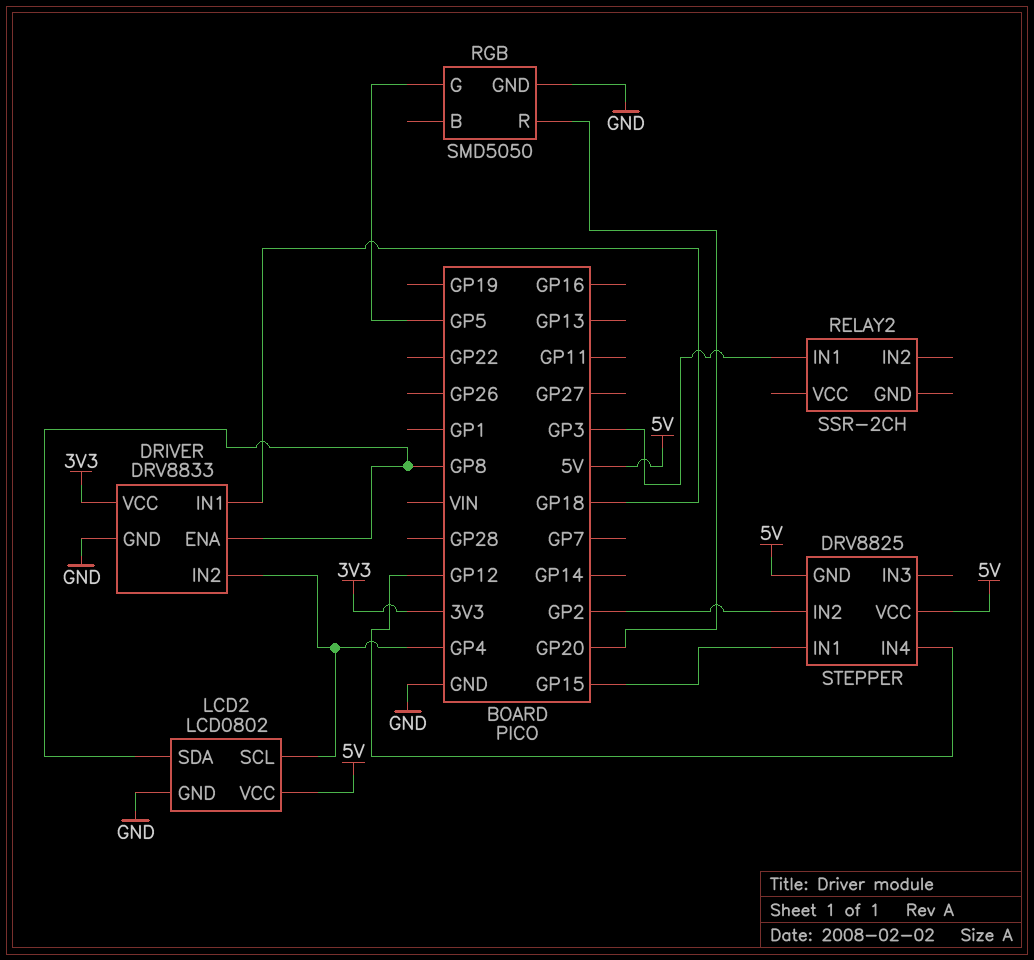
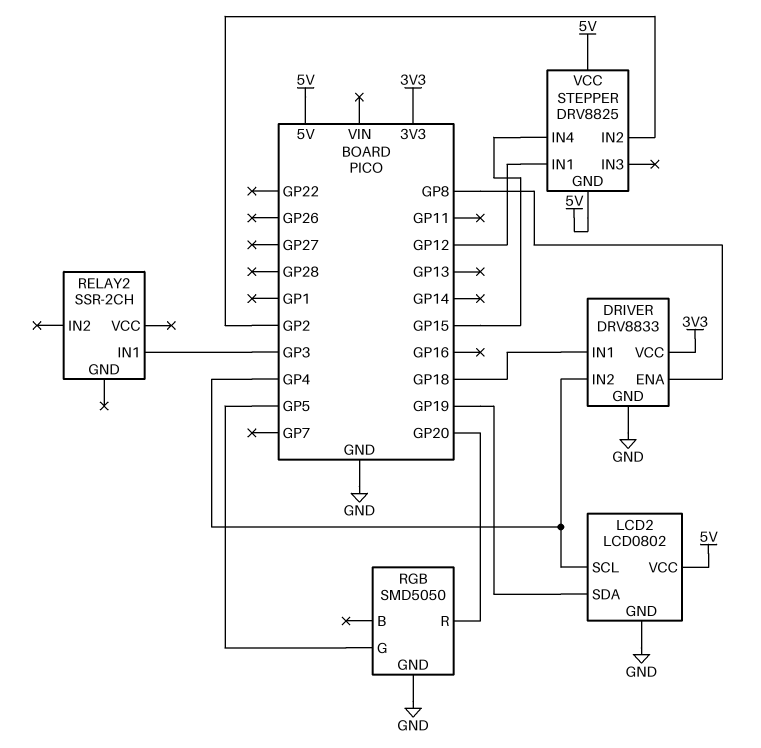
LCD2 pin SDA: GP8 -> GP19
STEPPER pin IN1: GP15 -> GP12
STEPPER pin IN4: GP12 -> GP15

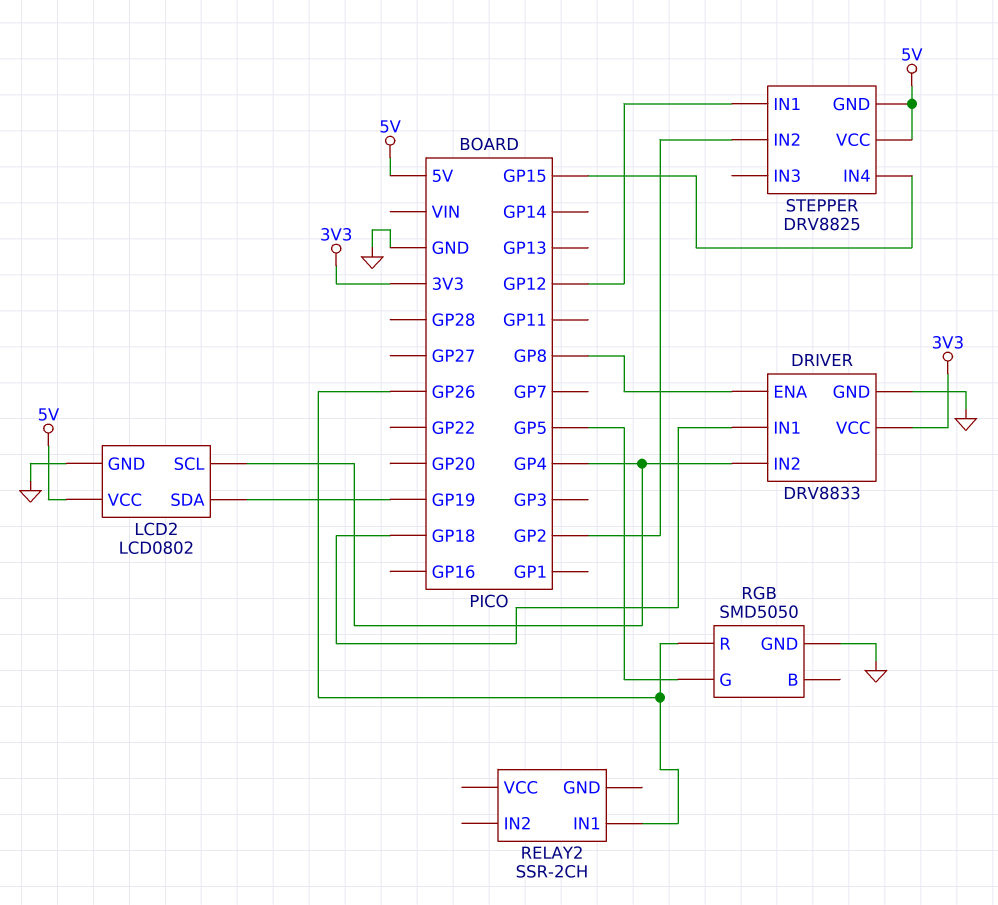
RELAY2 pin IN1: GP3 -> GP26
RGB pin R: GP20 -> GP26

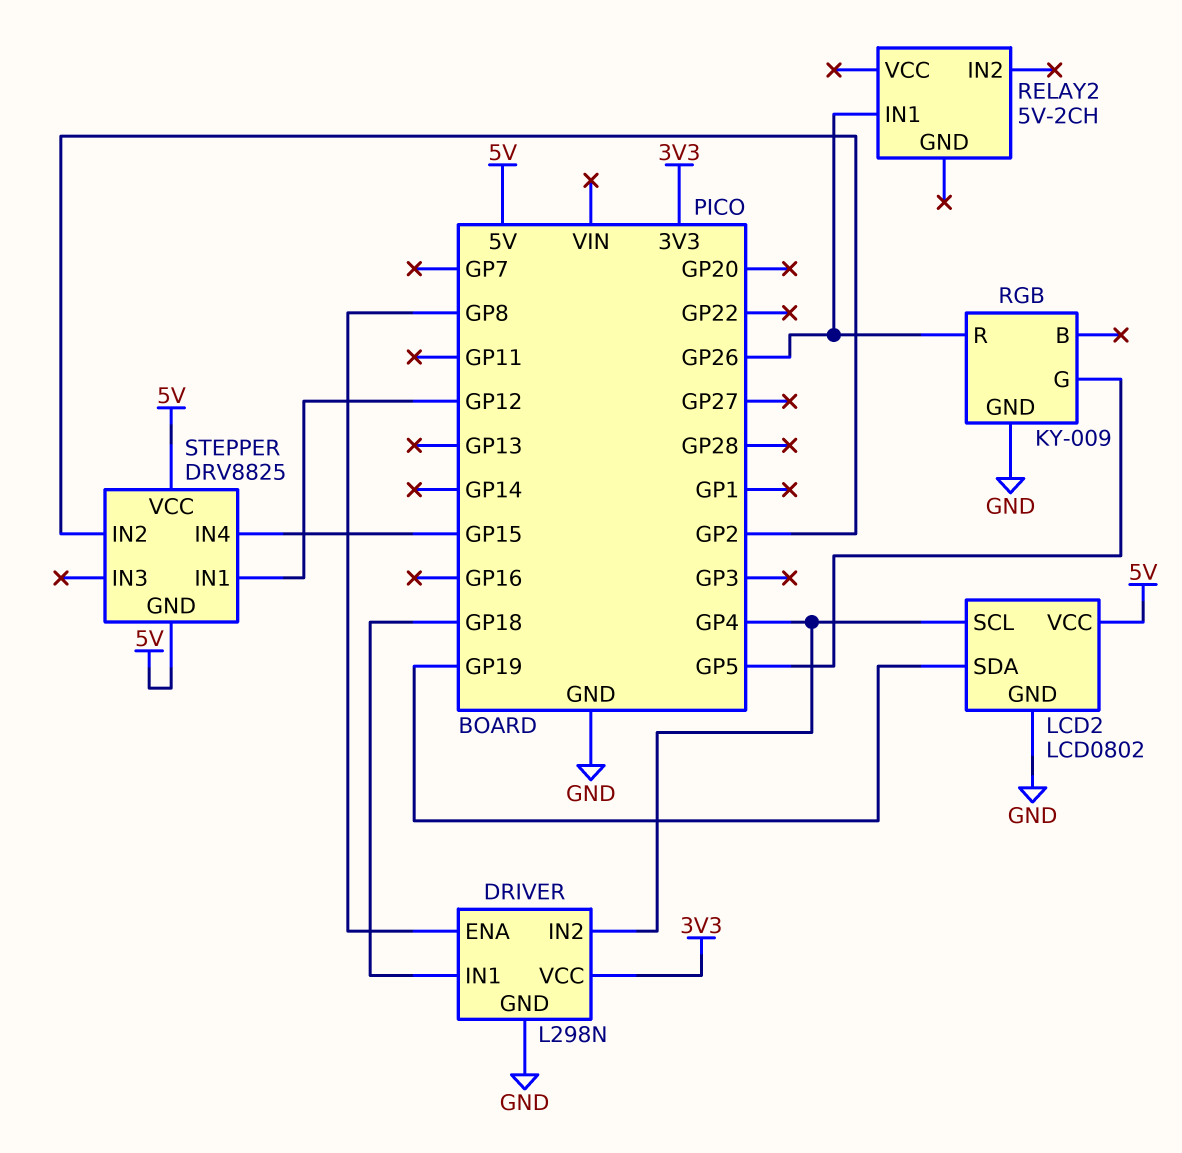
DRIVER: DRV8833 -> L298N
RELAY2: SSR-2CH -> 5V-2CH
RGB: SMD5050 -> KY-009

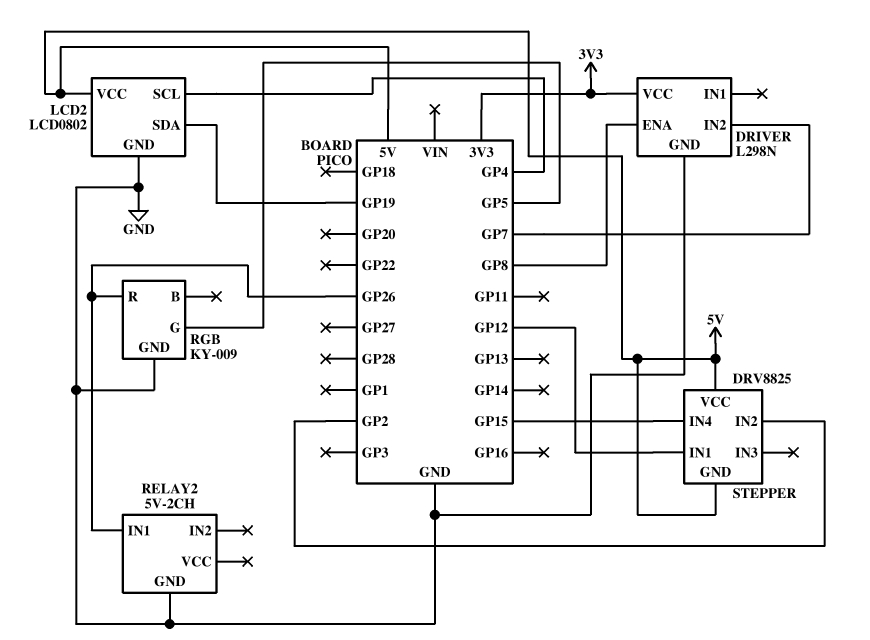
DRIVER pin IN1: GP18 -> none
DRIVER pin IN2: GP4 -> GP7
RELAY2 pin GND: none -> GND

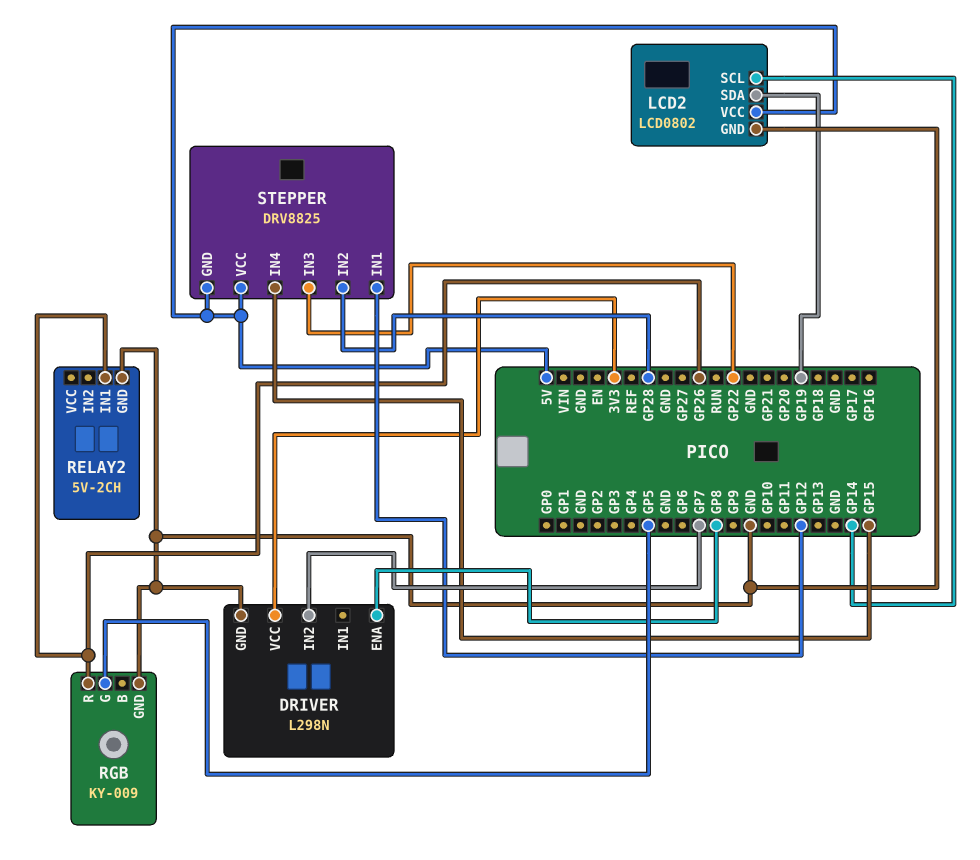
LCD2 pin SCL: GP4 -> GP14
STEPPER pin IN2: GP2 -> GP28
STEPPER pin IN3: none -> GP22

